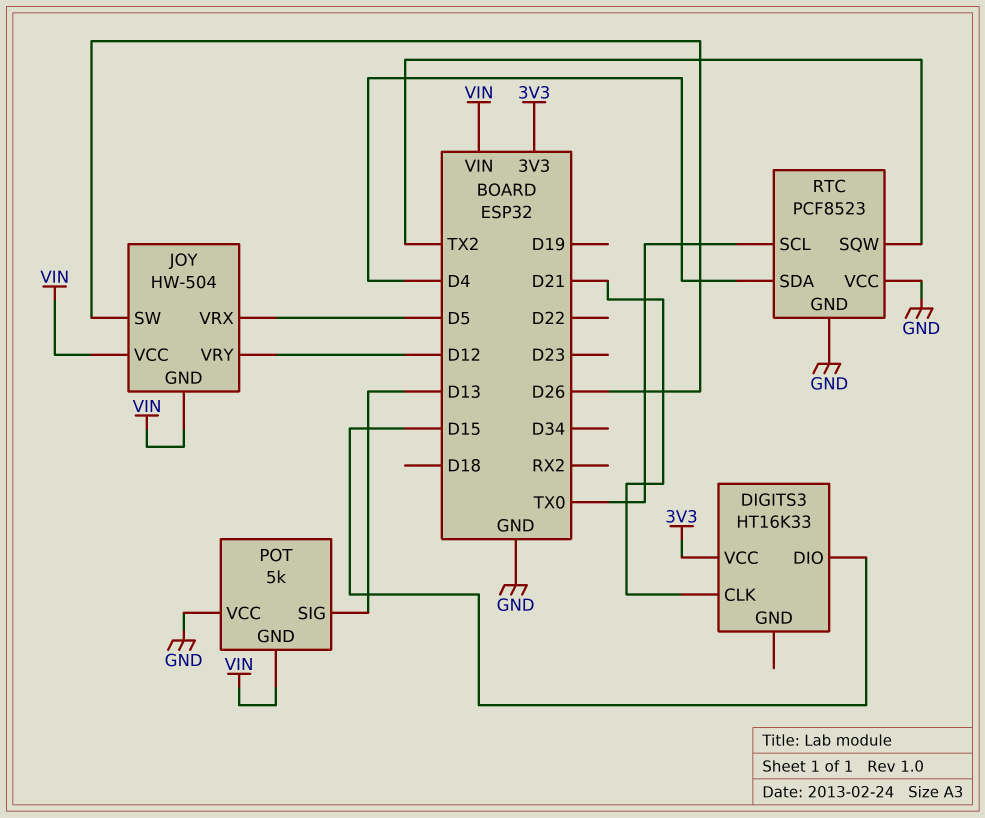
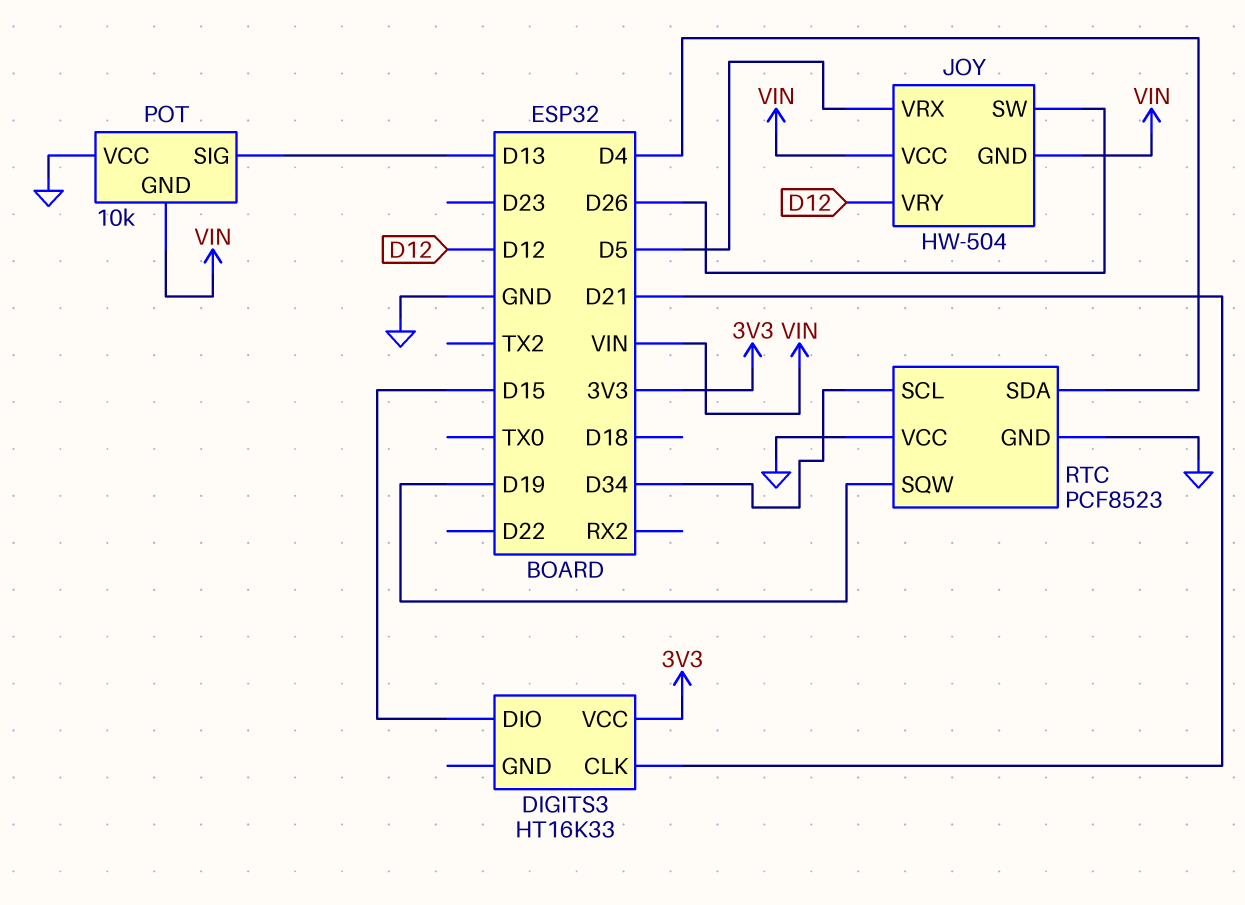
POT: 5k -> 10k
RTC pin SCL: TX0 -> D34
RTC pin SQW: TX2 -> D19

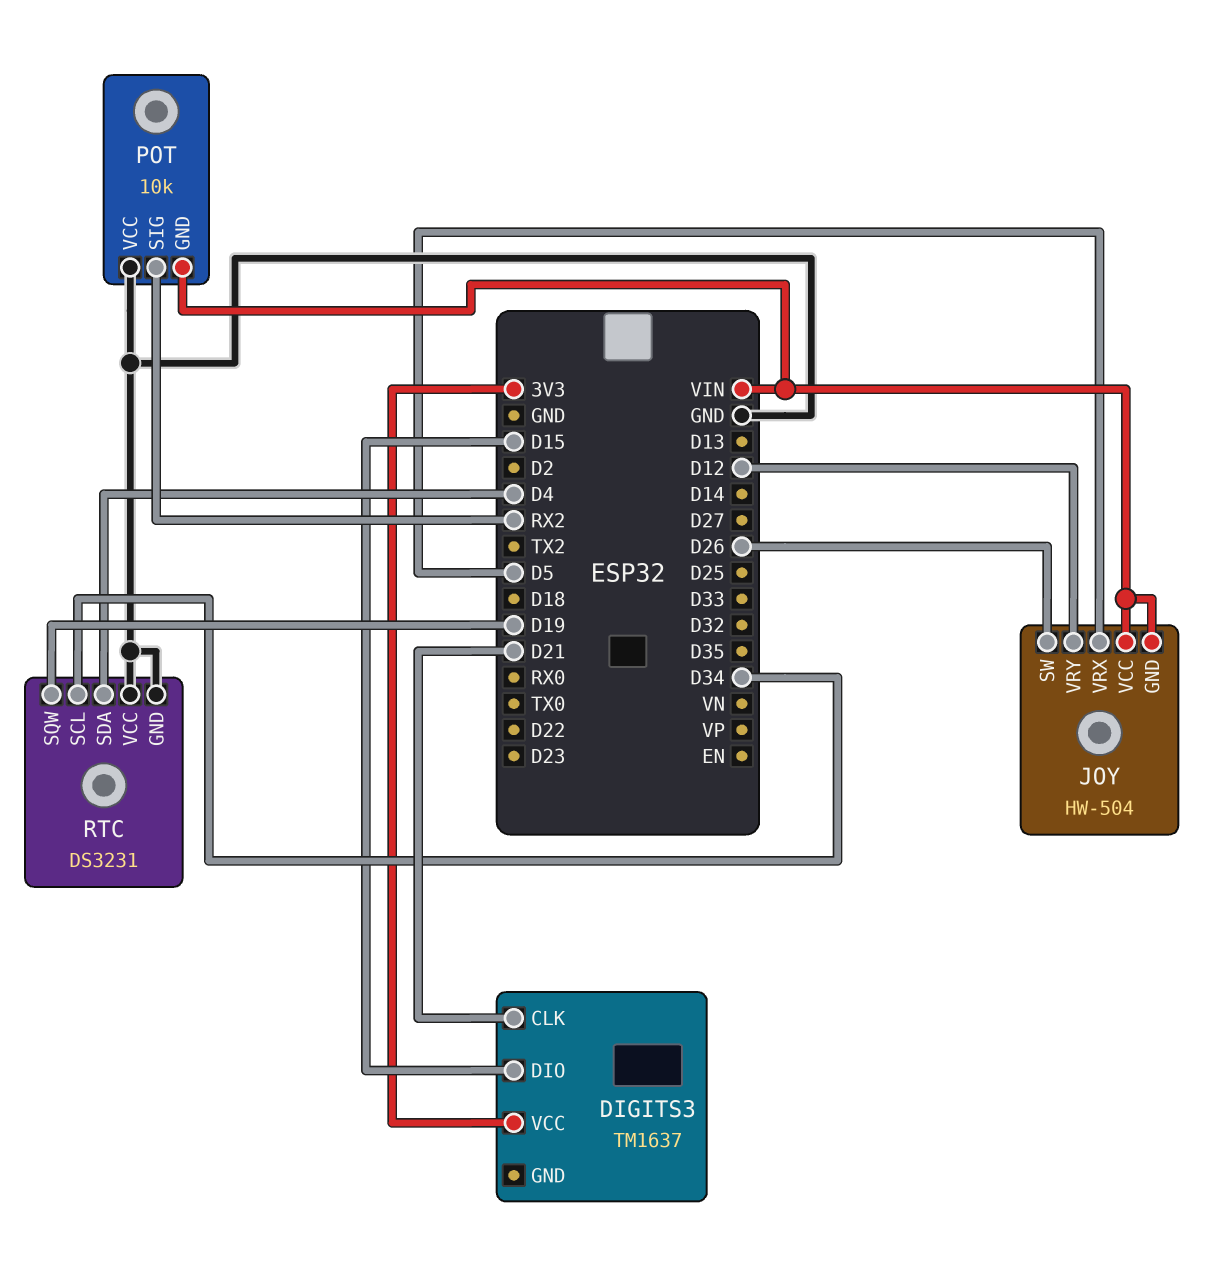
DIGITS3: HT16K33 -> TM1637
POT pin SIG: D13 -> RX2
RTC: PCF8523 -> DS3231

